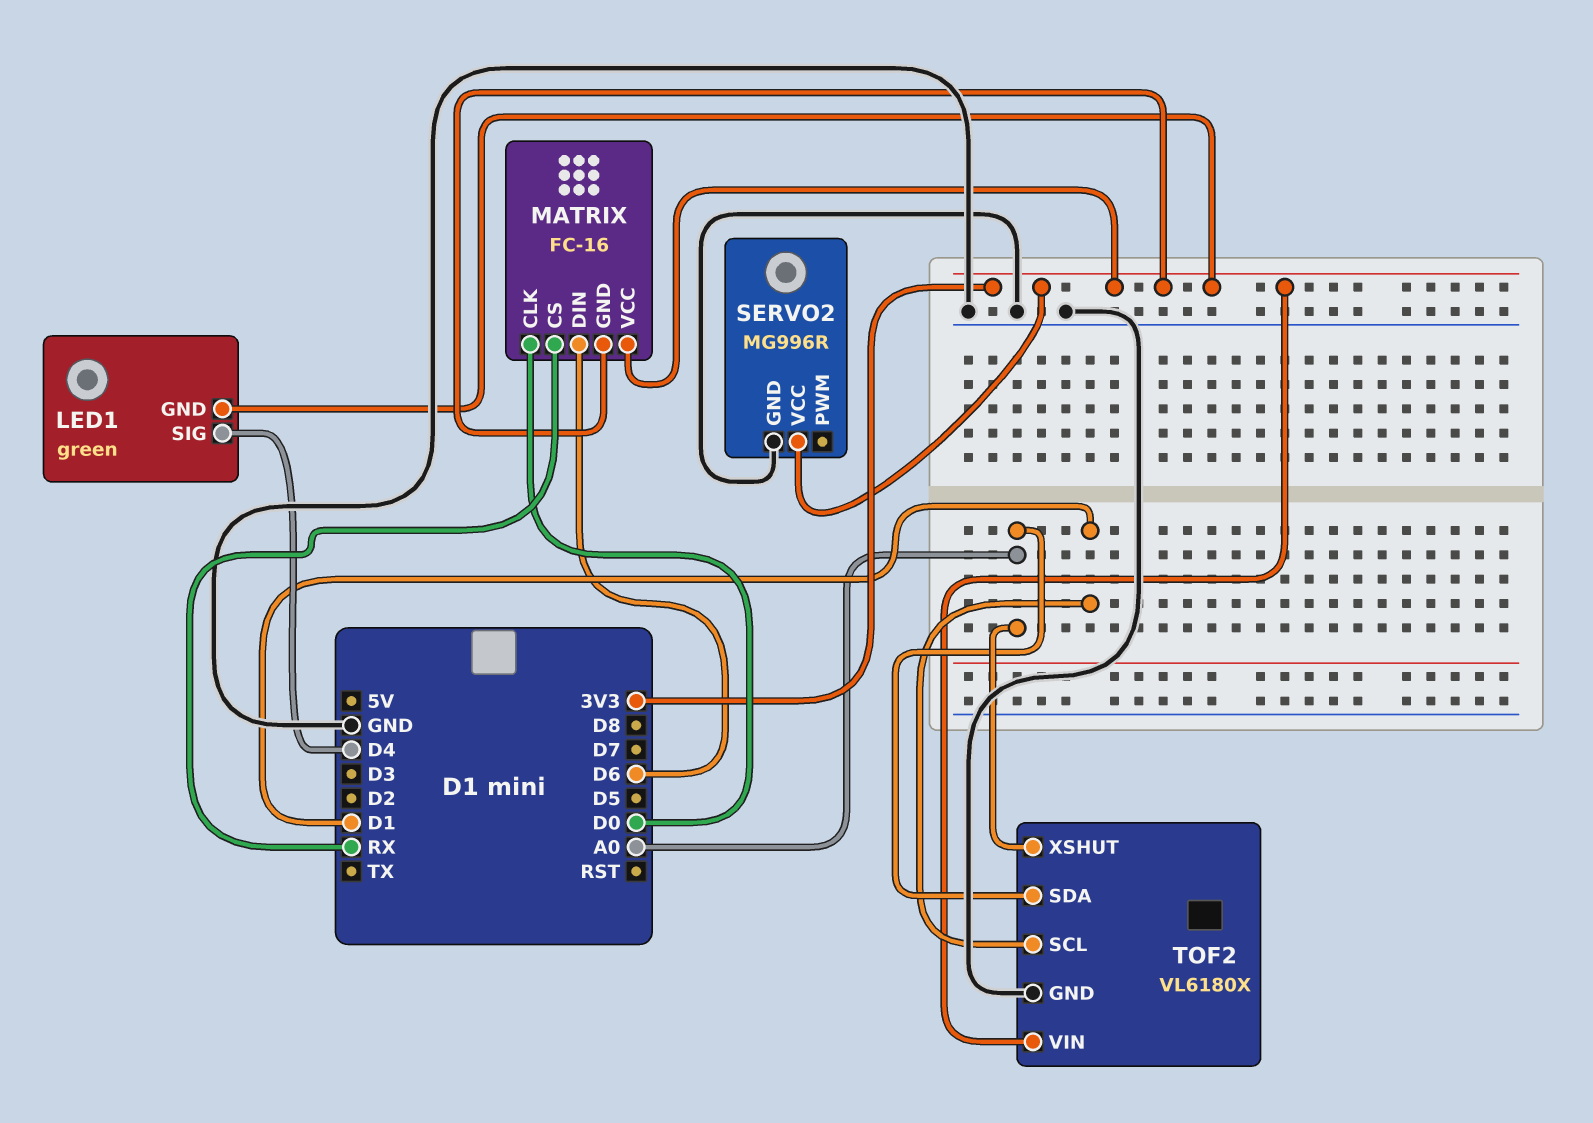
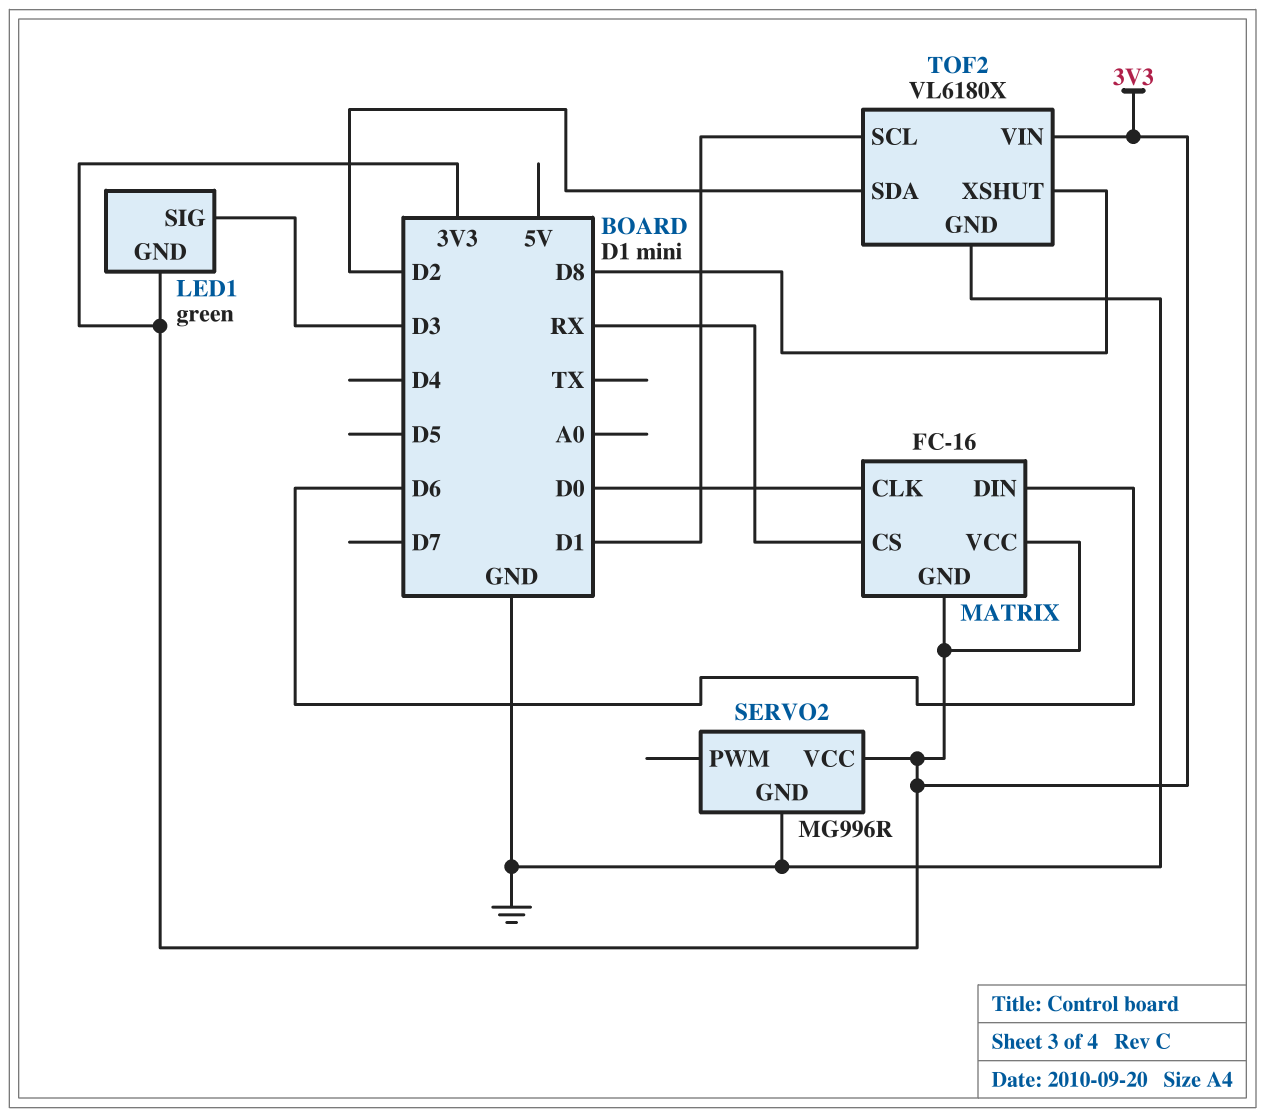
LED1 pin SIG: D4 -> D3
TOF2 pin SDA: A0 -> D2
TOF2 pin XSHUT: A0 -> D8

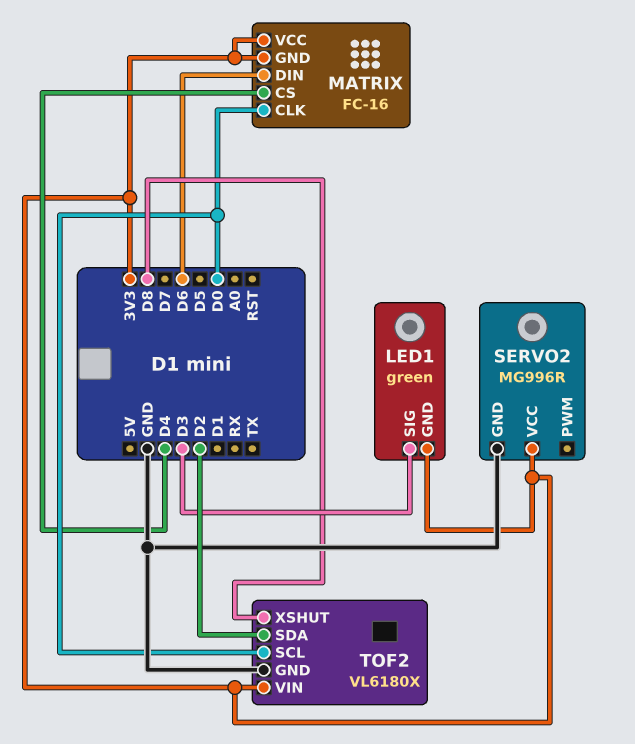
MATRIX pin CS: RX -> D4
TOF2 pin SCL: D1 -> D0

